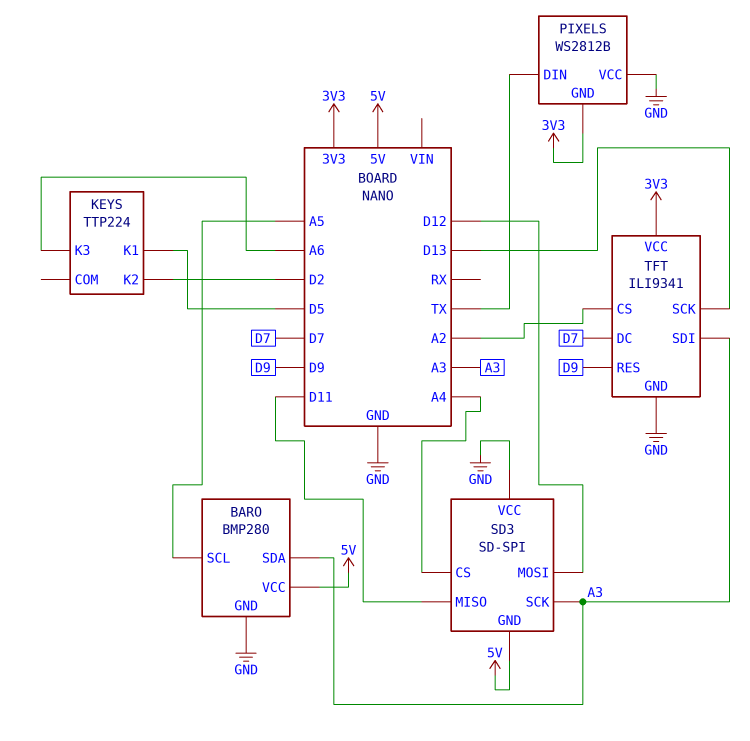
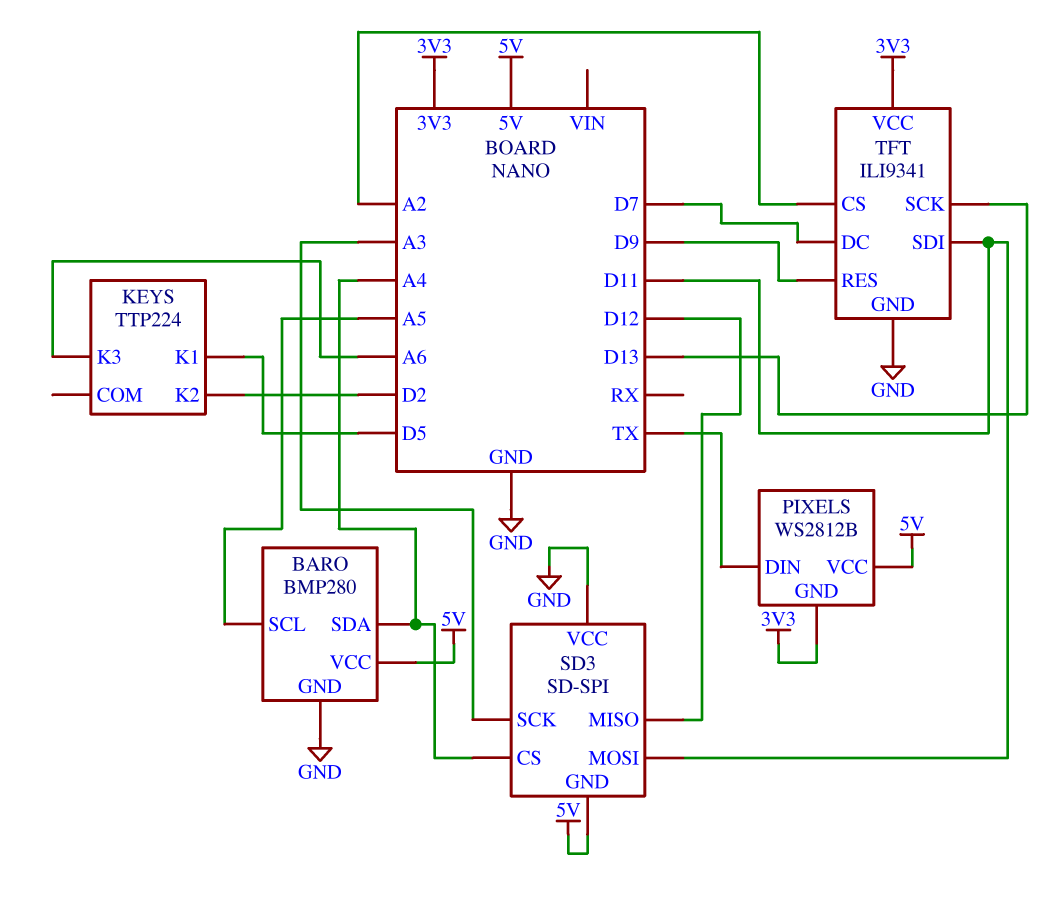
BARO pin SDA: A3 -> A4
PIXELS pin VCC: GND -> 5V
SD3 pin MISO: D11 -> D12
SD3 pin MOSI: D12 -> D11
TFT pin SDI: A3 -> D11

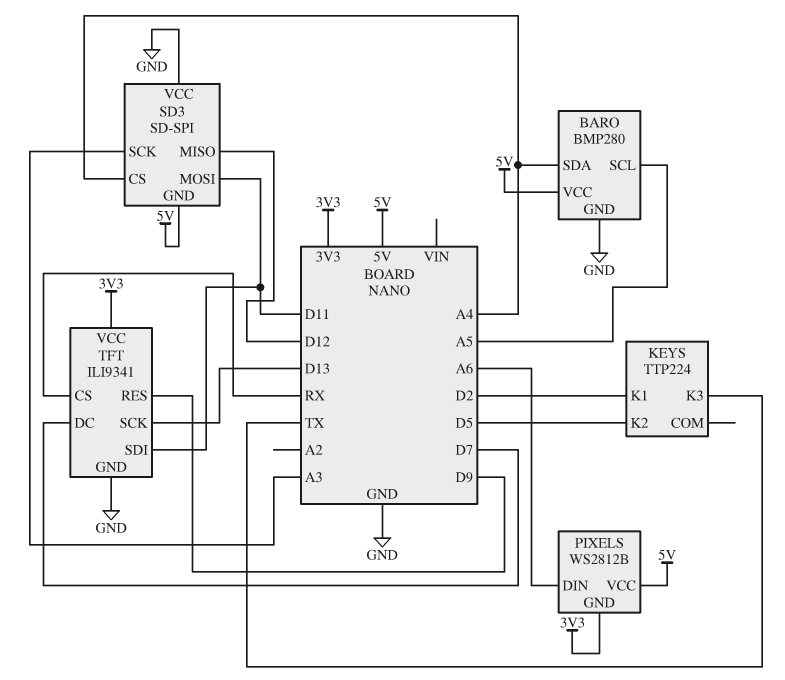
KEYS pin K1: D5 -> D2
KEYS pin K2: D2 -> D5
KEYS pin K3: A6 -> TX
PIXELS pin DIN: TX -> A6
TFT pin CS: A2 -> RX

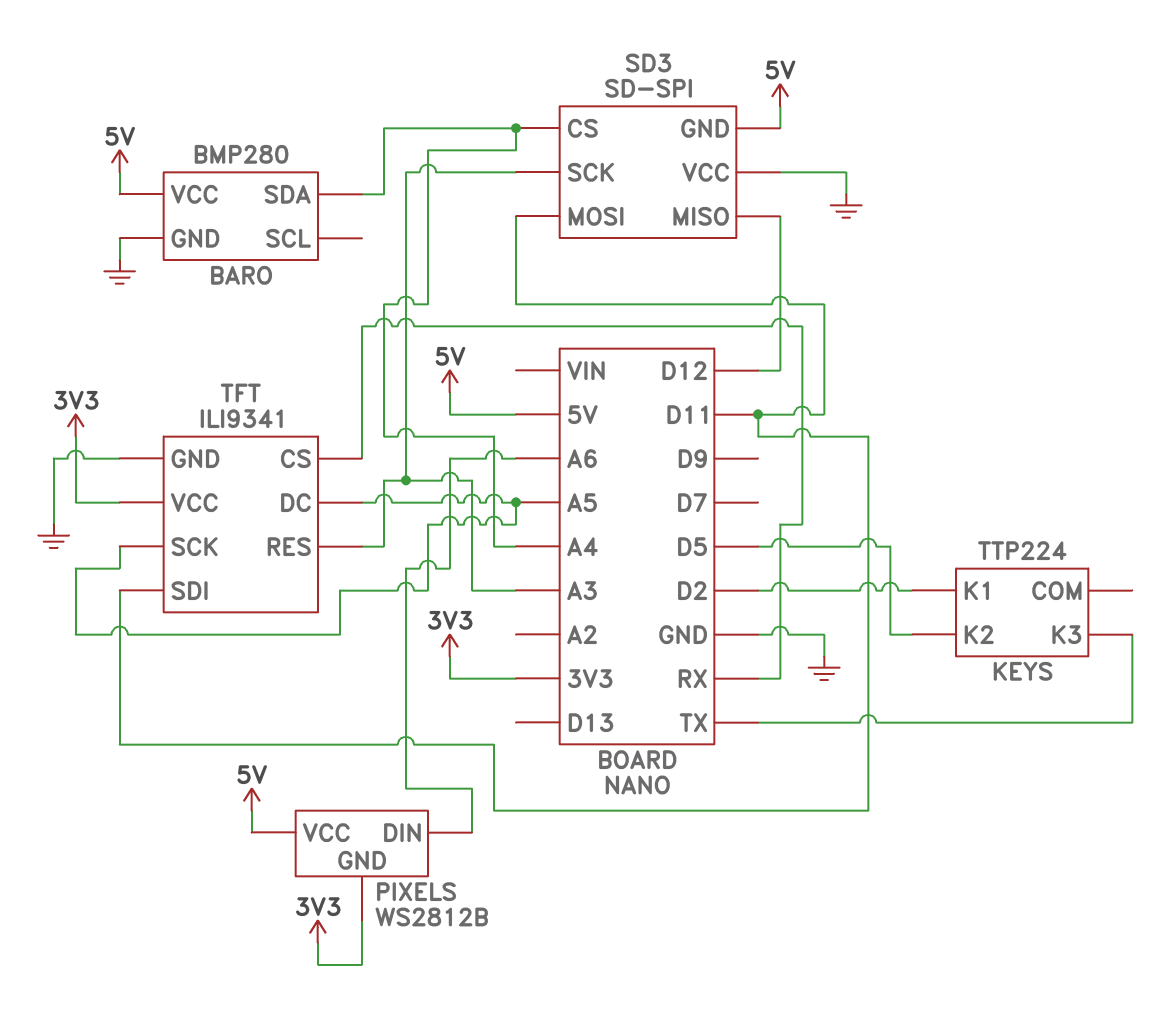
BARO pin SCL: A5 -> none
TFT pin DC: D7 -> A5
TFT pin RES: D9 -> A3
TFT pin SCK: D13 -> A5

